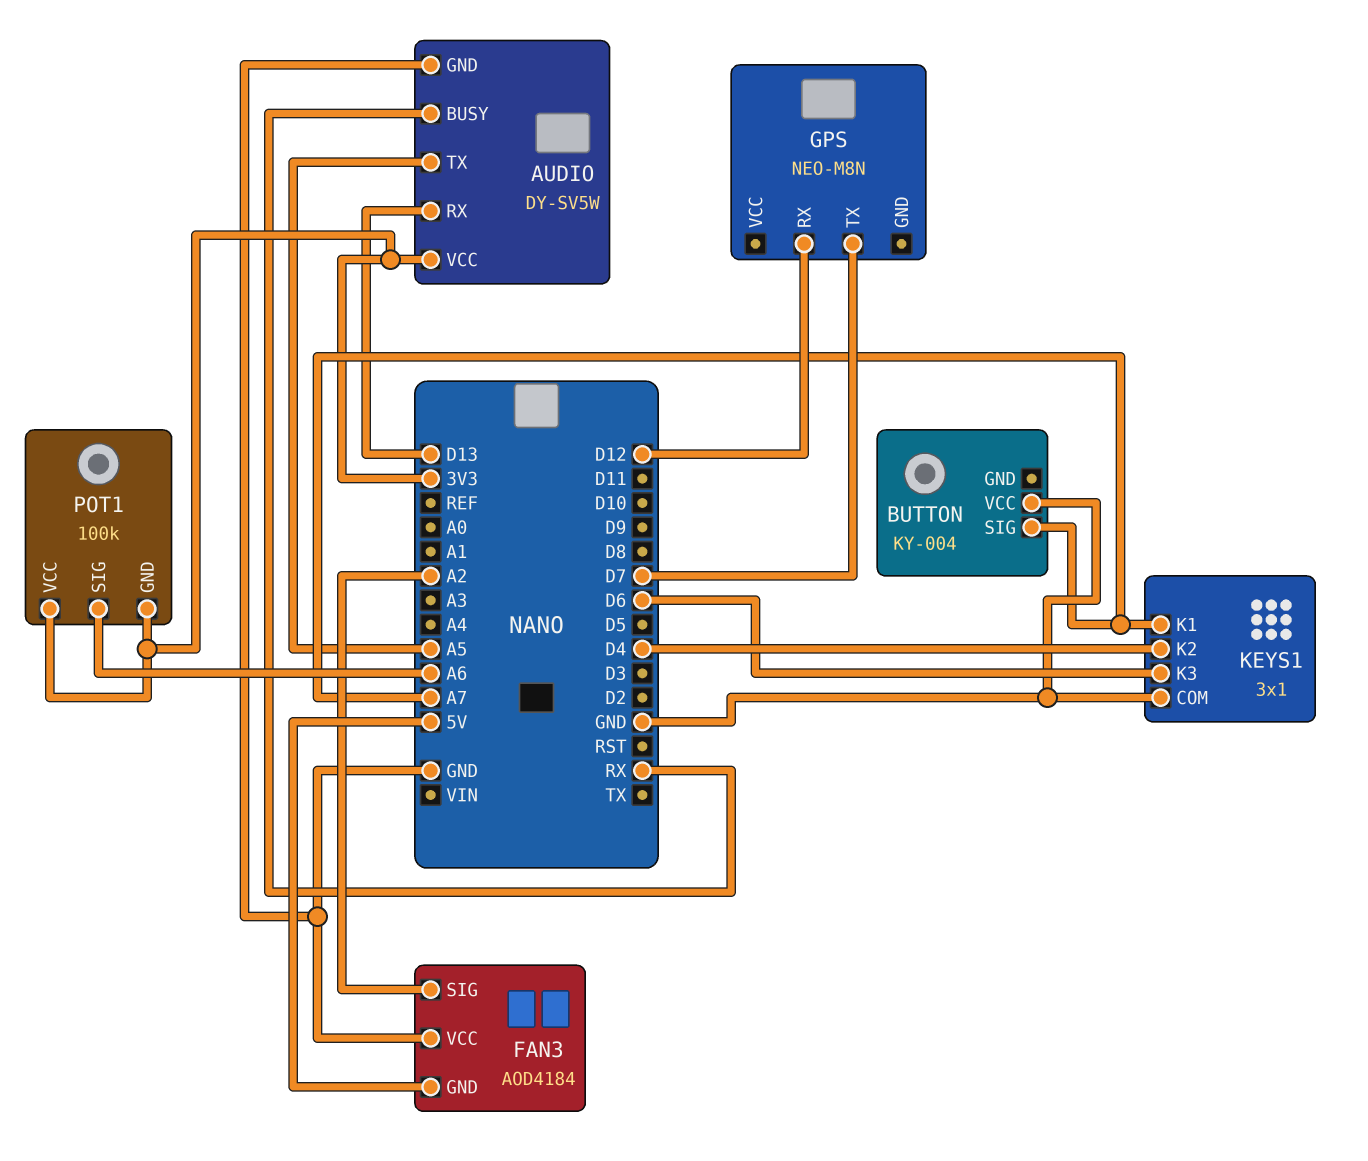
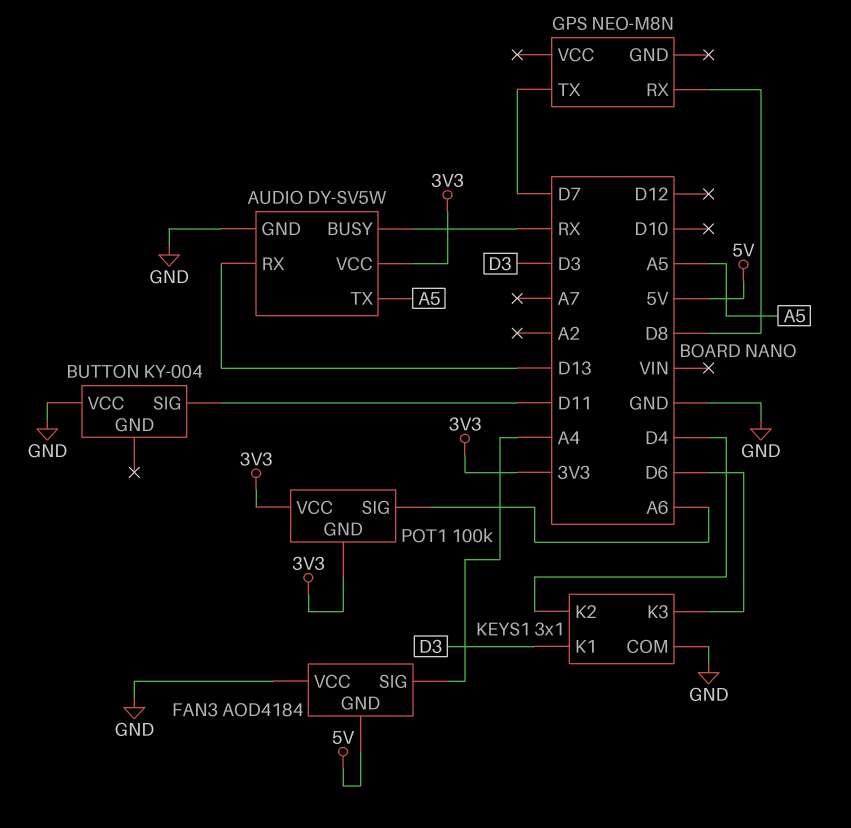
BUTTON pin SIG: A7 -> D11
FAN3 pin SIG: A2 -> A4
GPS pin RX: D12 -> D8
KEYS1 pin K1: A7 -> D3

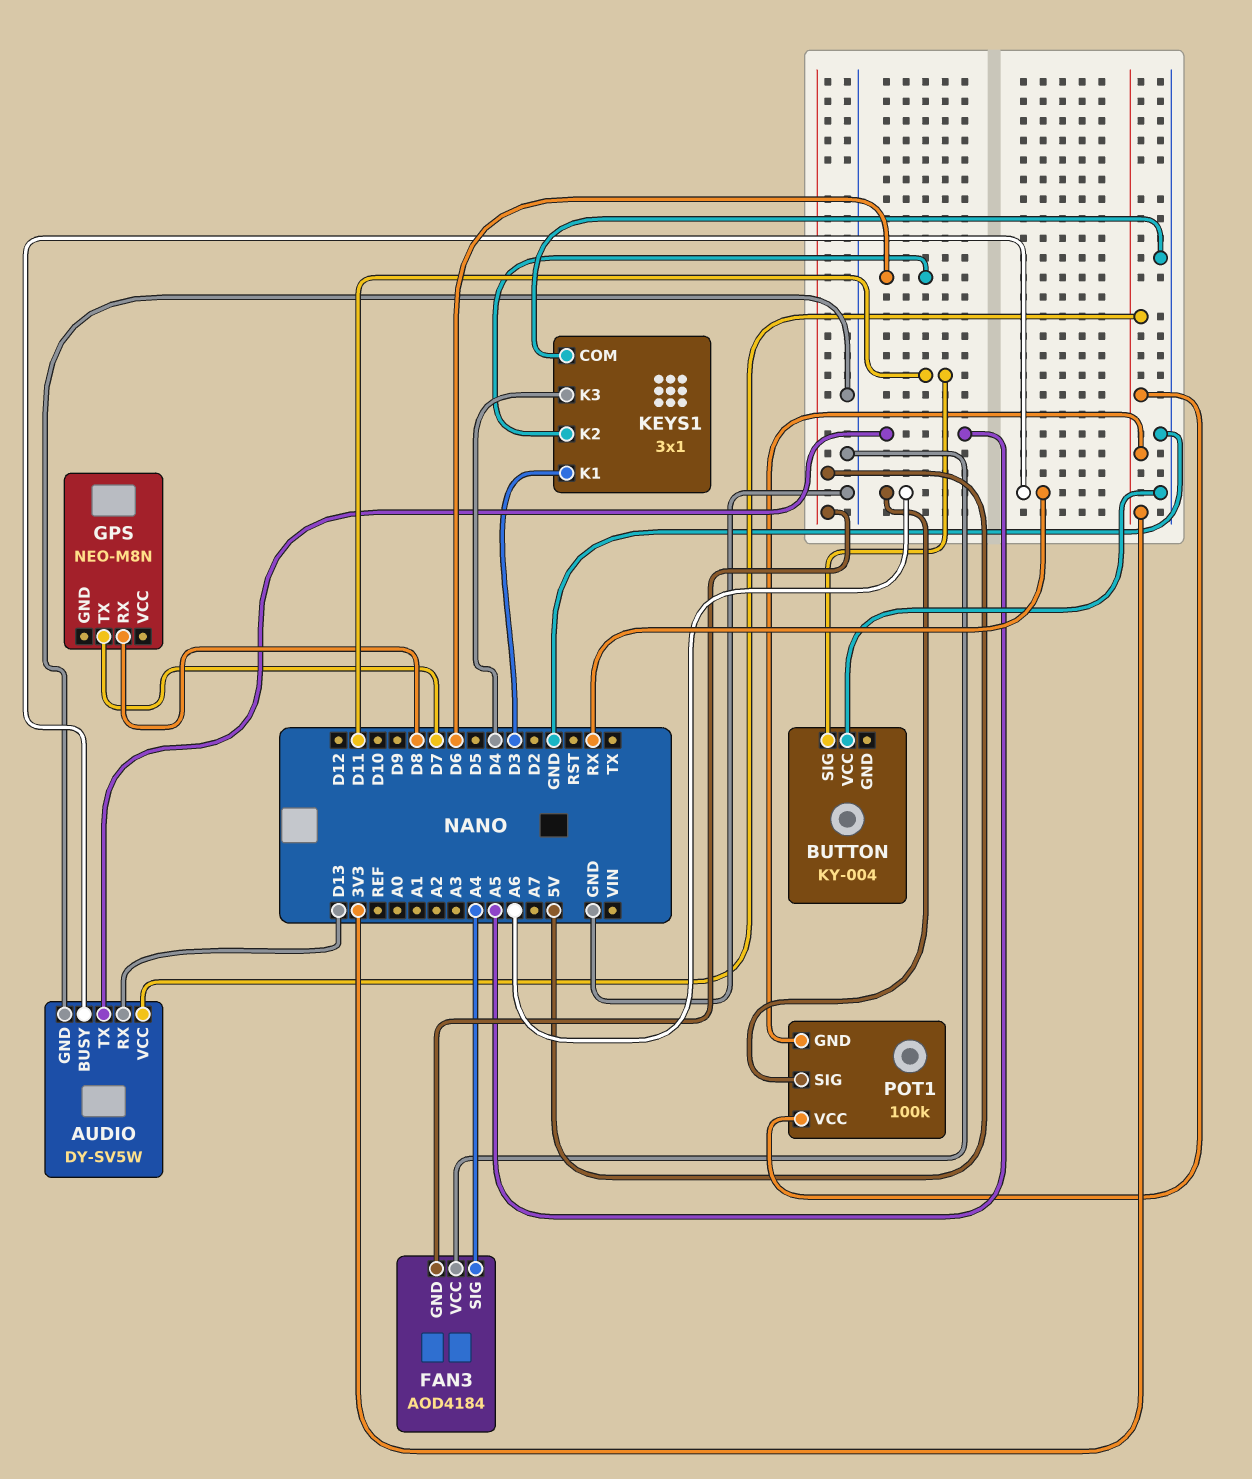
KEYS1 pin K2: D4 -> D6
KEYS1 pin K3: D6 -> D4

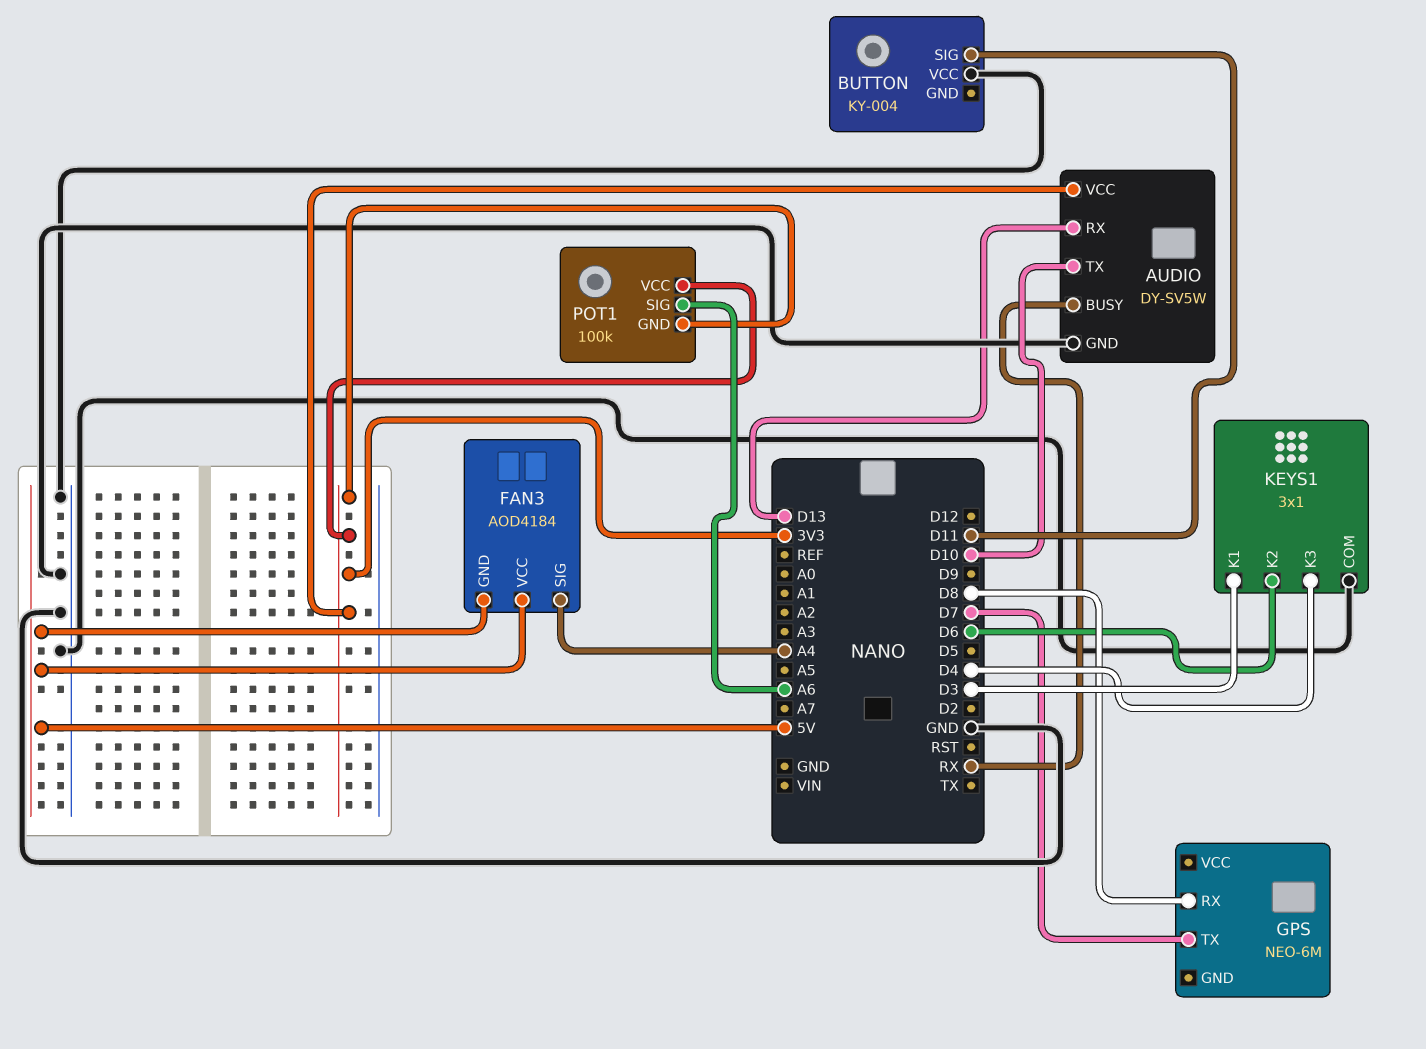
AUDIO pin TX: A5 -> D10
FAN3 pin VCC: GND -> 5V
GPS: NEO-M8N -> NEO-6M

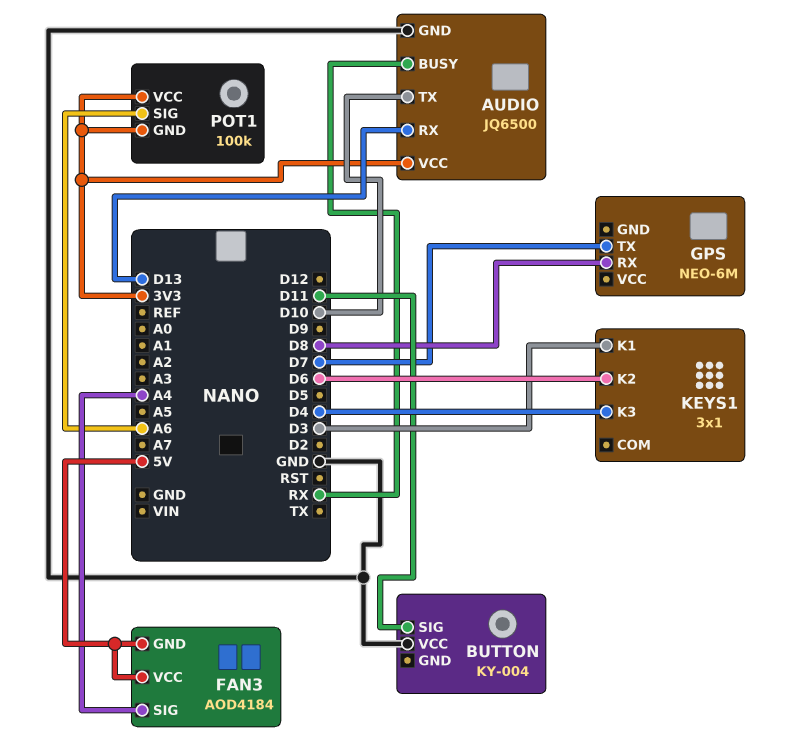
AUDIO: DY-SV5W -> JQ6500
KEYS1 pin COM: GND -> none

